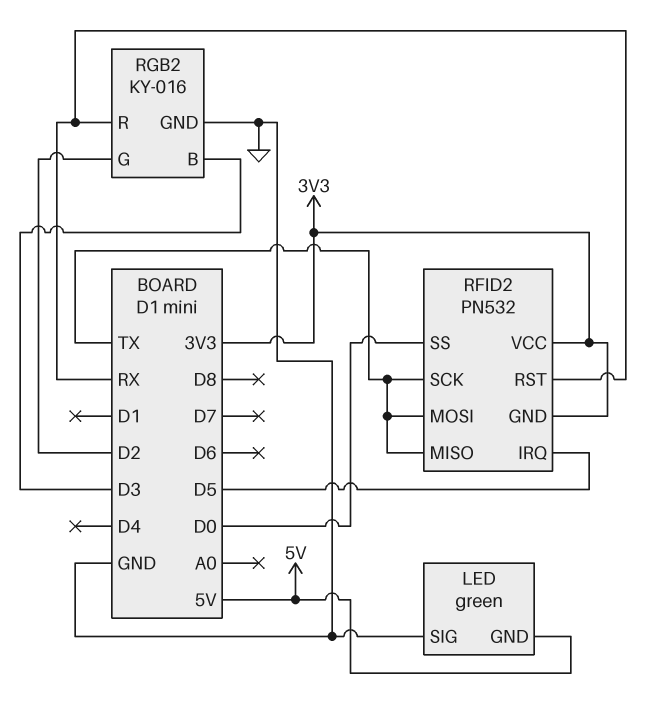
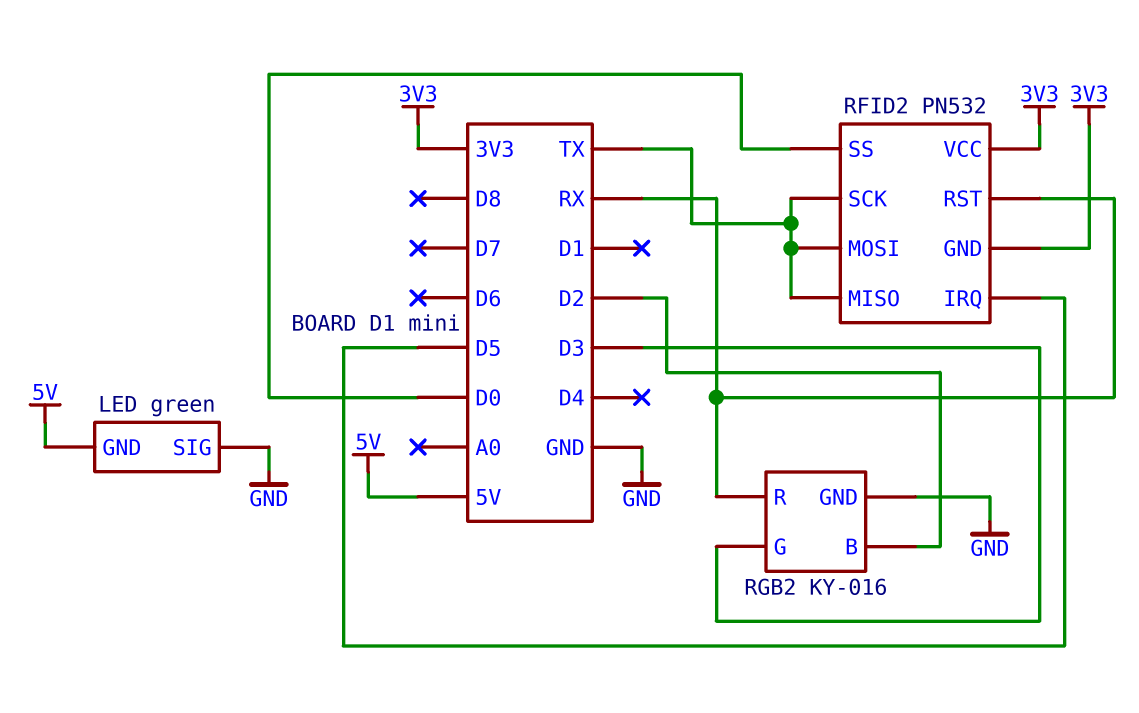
RGB2 pin B: D3 -> D2
RGB2 pin G: D2 -> D3

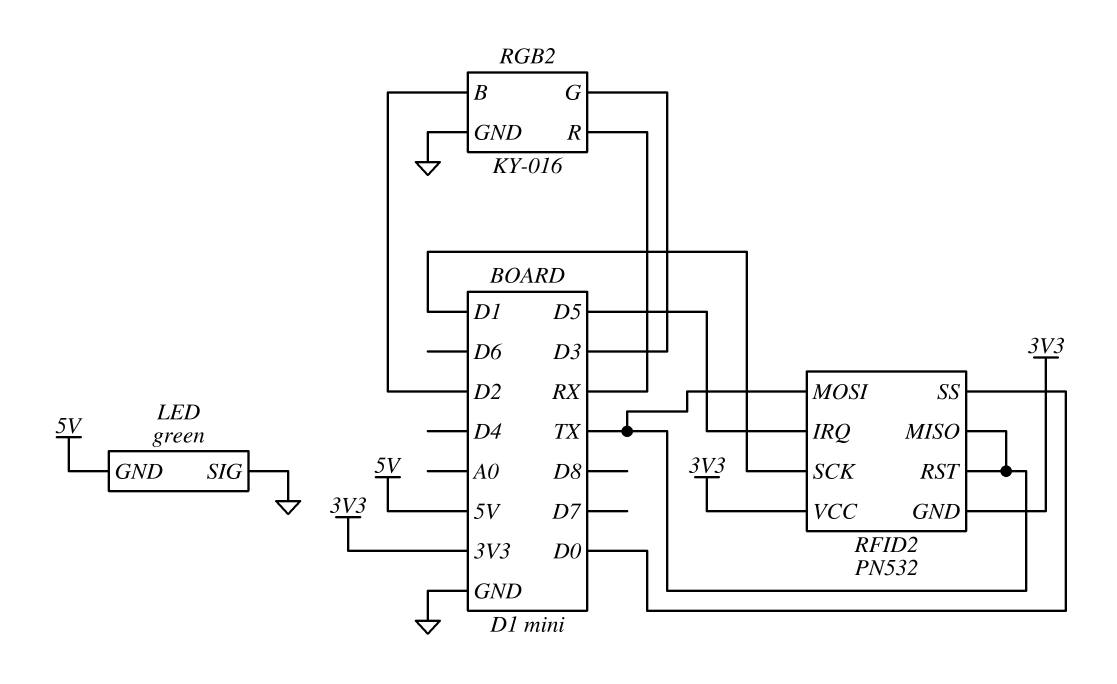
RFID2 pin RST: RX -> TX
RFID2 pin SCK: TX -> D1

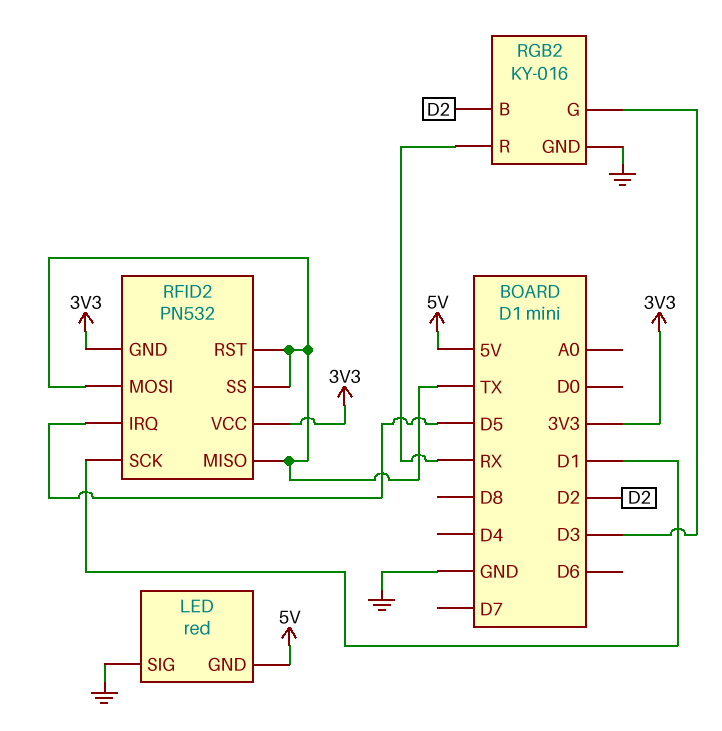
LED: green -> red
RFID2 pin SS: D0 -> TX

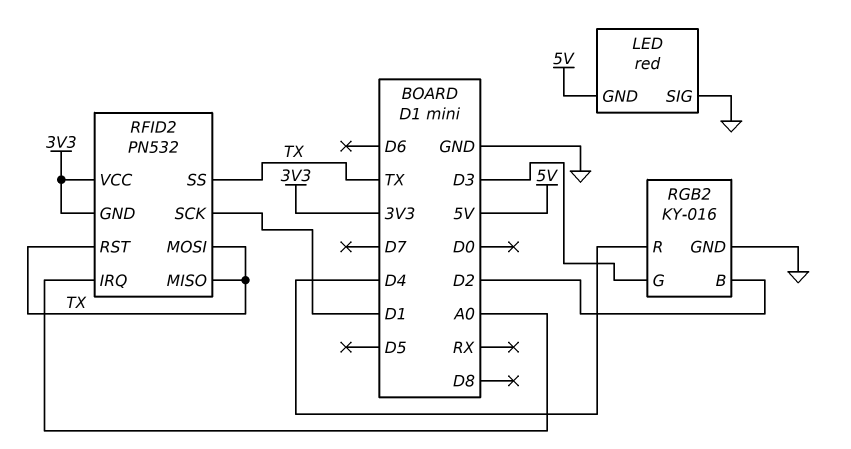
RFID2 pin IRQ: D5 -> A0
RGB2 pin R: RX -> D4

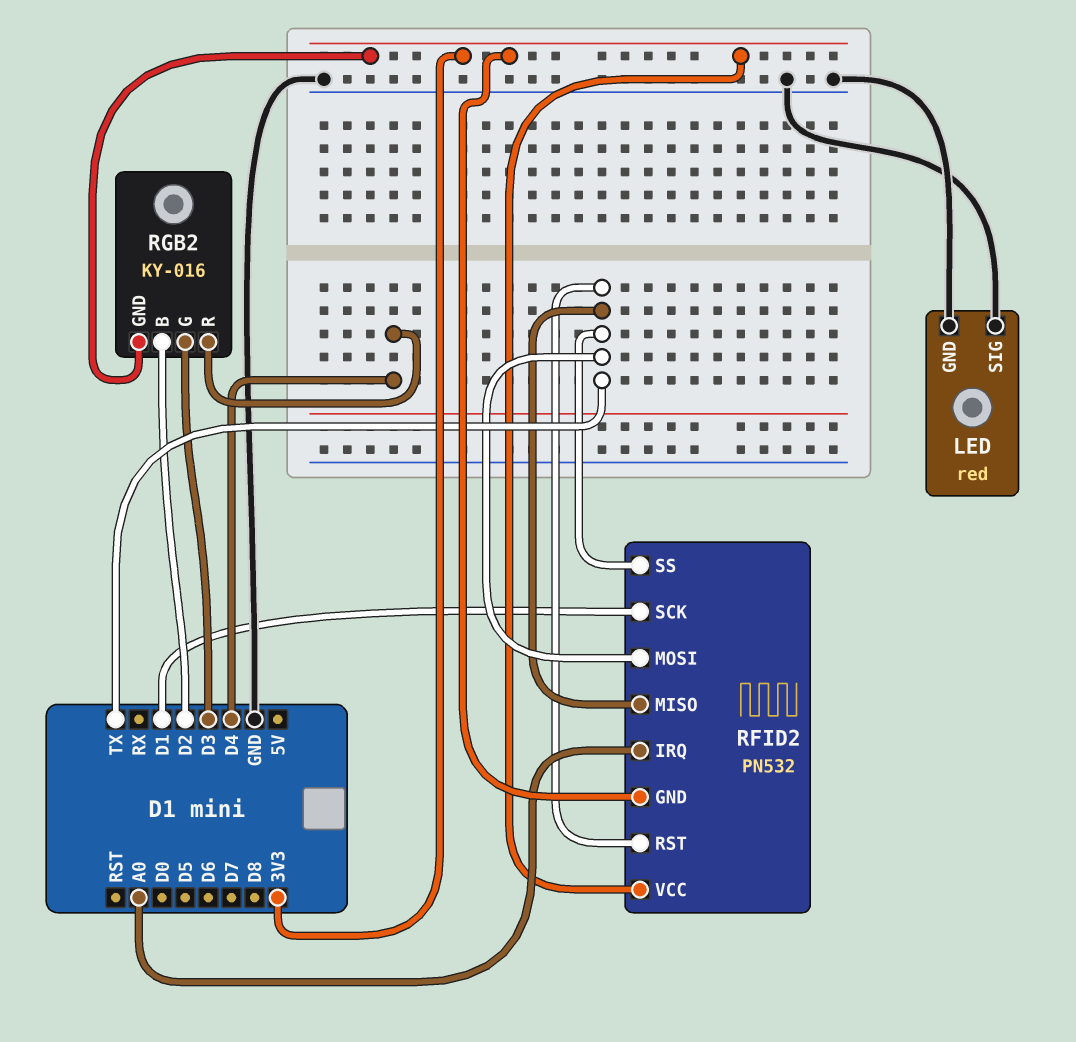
LED pin GND: 5V -> GND
RGB2 pin GND: GND -> 3V3

